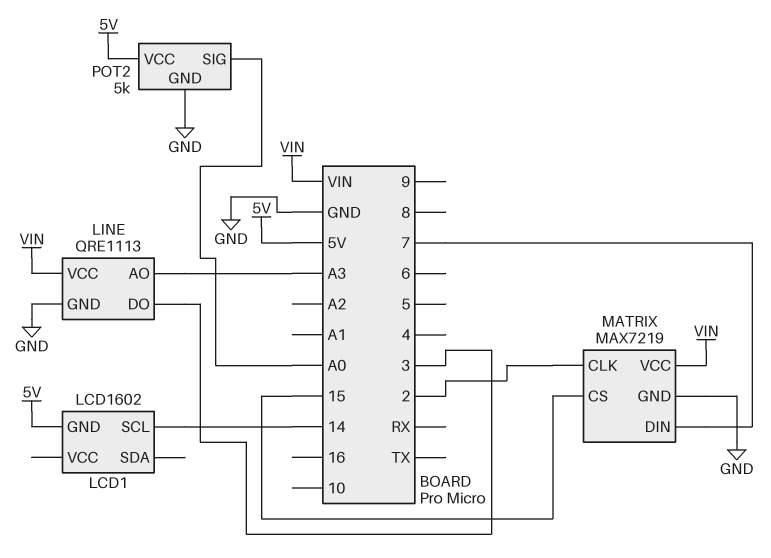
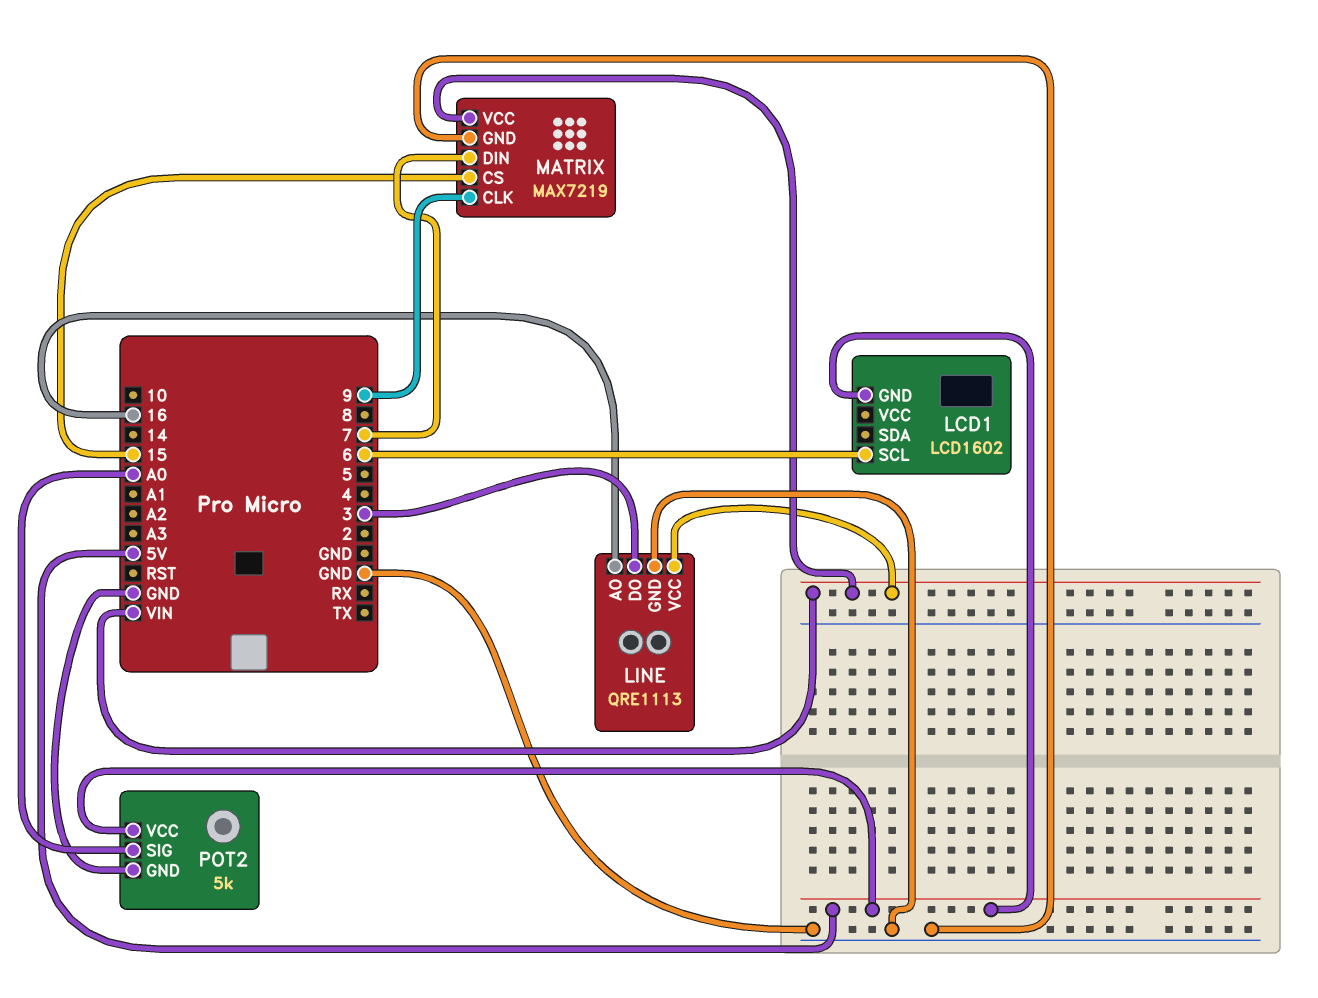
LCD1 pin SCL: 14 -> 6
LINE pin AO: A3 -> 16
MATRIX pin CLK: 2 -> 9

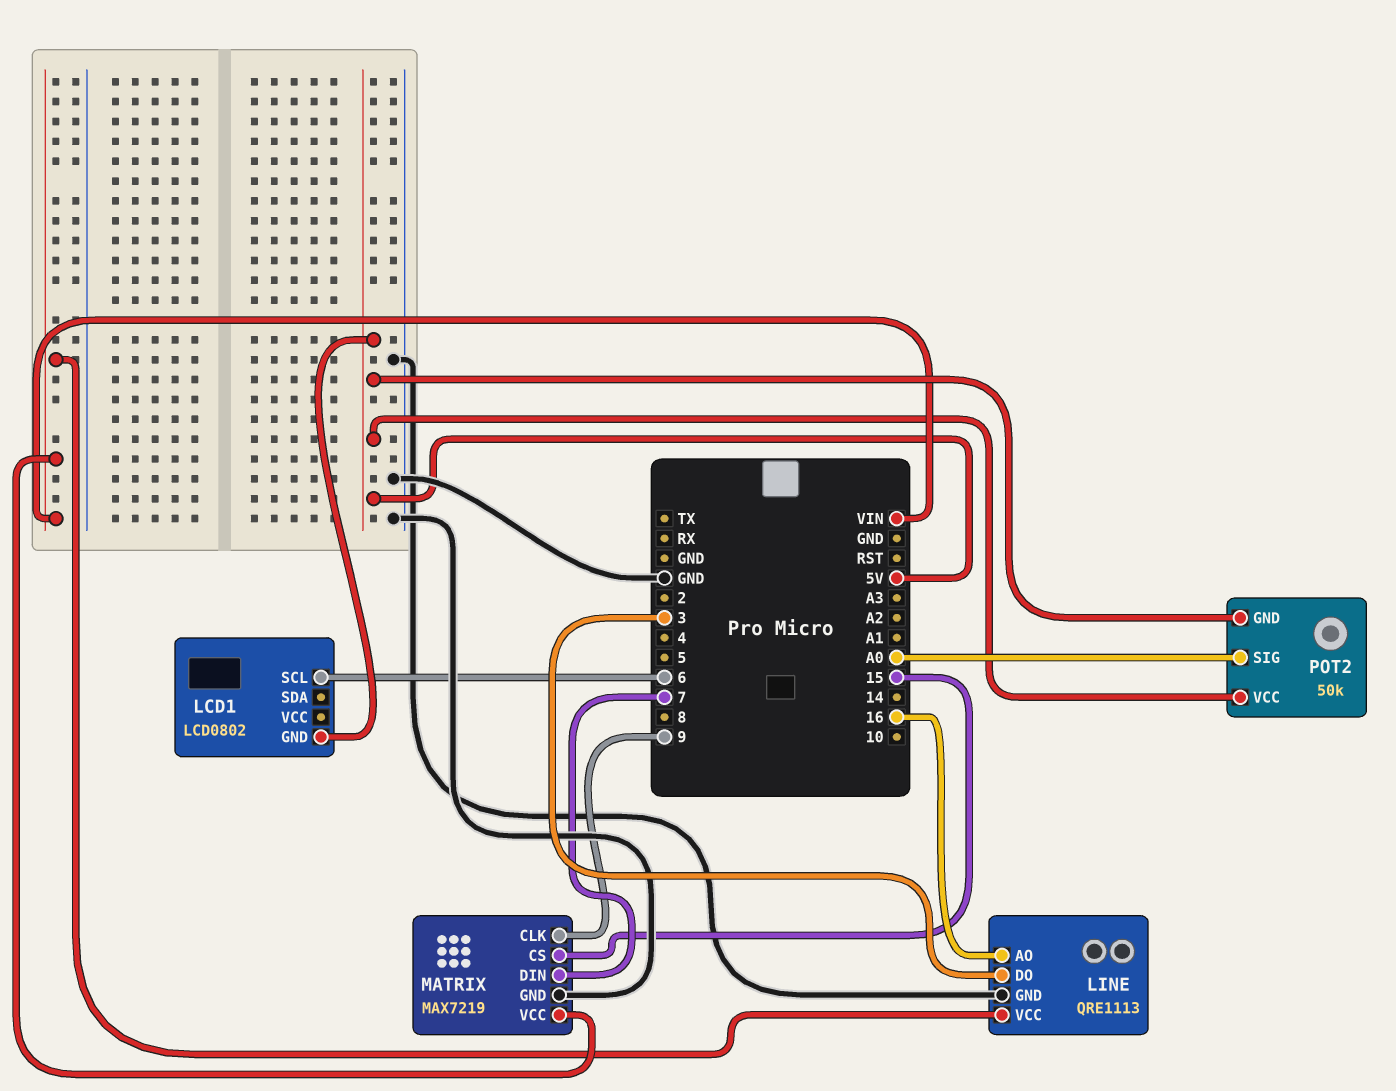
LCD1: LCD1602 -> LCD0802
POT2: 5k -> 50k
POT2 pin GND: GND -> 5V

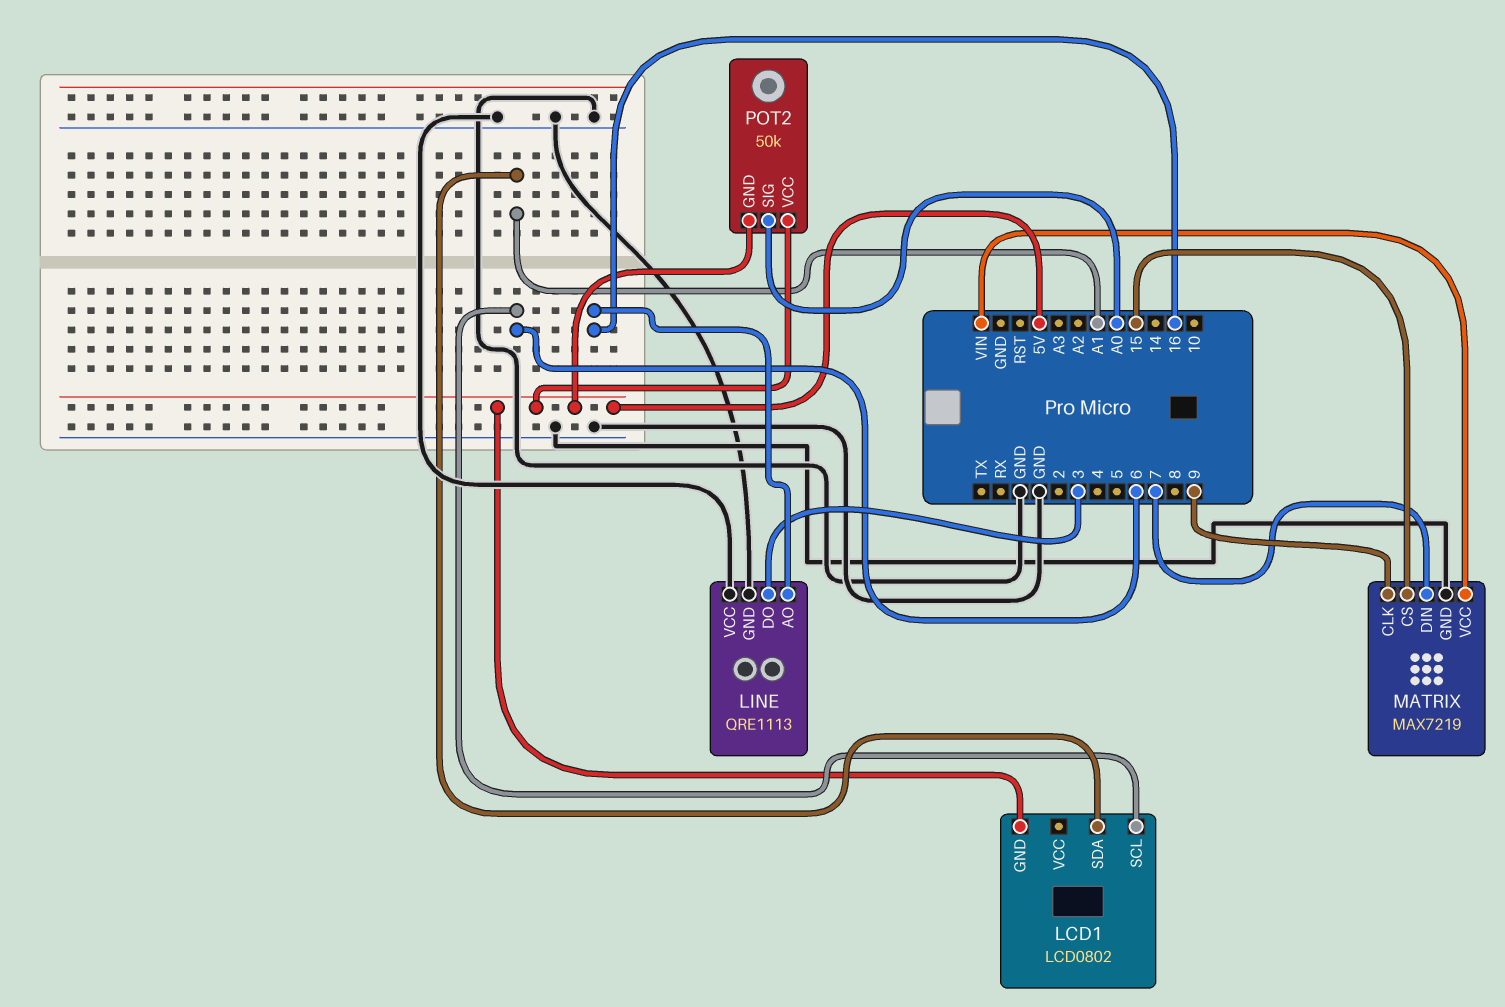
LCD1 pin SDA: none -> A1
LINE pin VCC: VIN -> GND

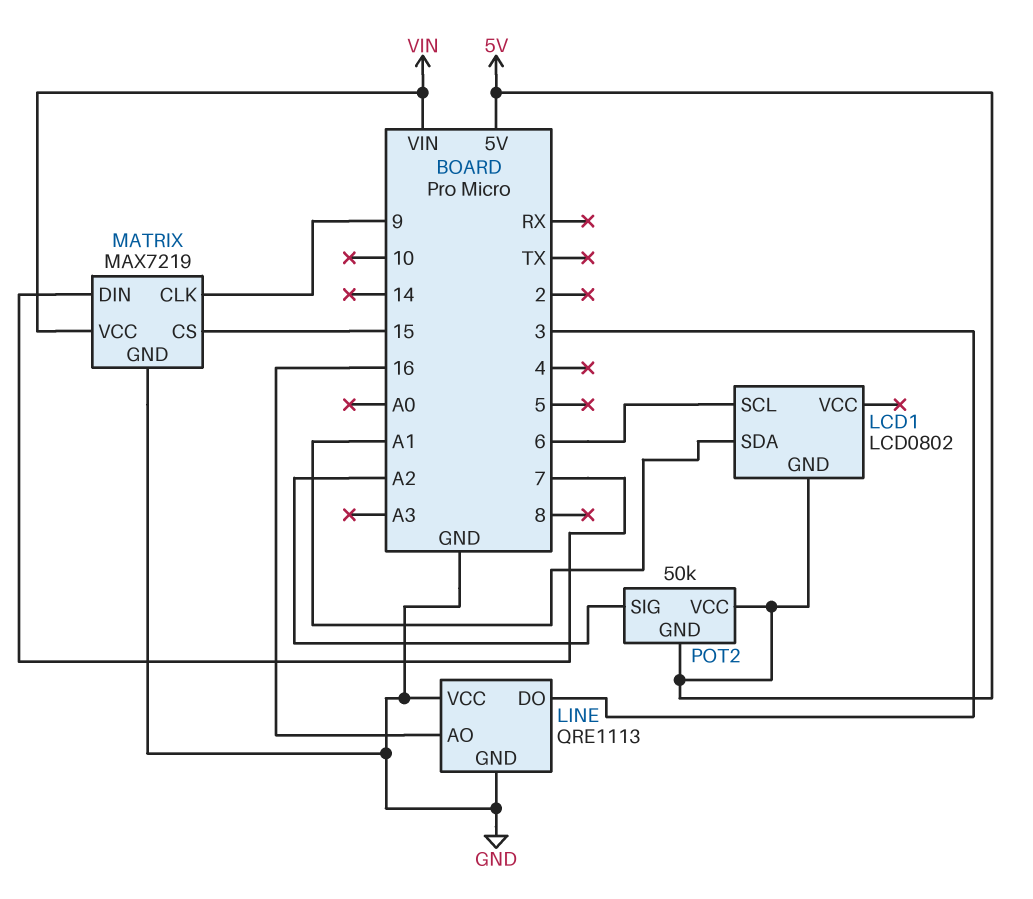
POT2 pin SIG: A0 -> A2

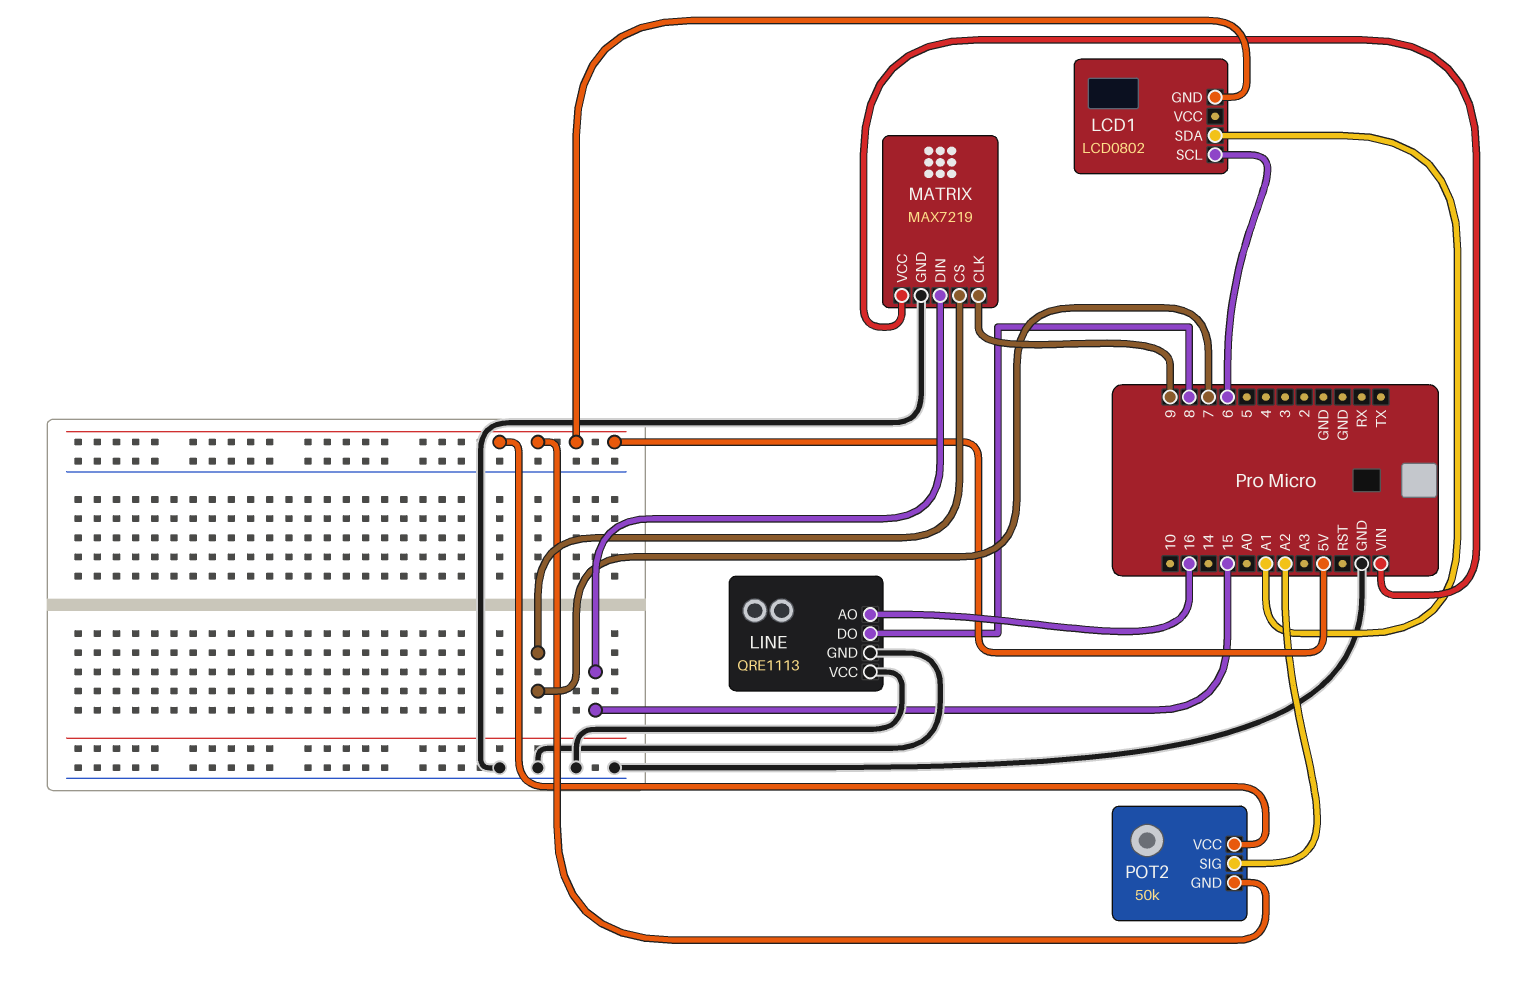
LINE pin DO: 3 -> 8
MATRIX pin CS: 15 -> 7
MATRIX pin DIN: 7 -> 15

